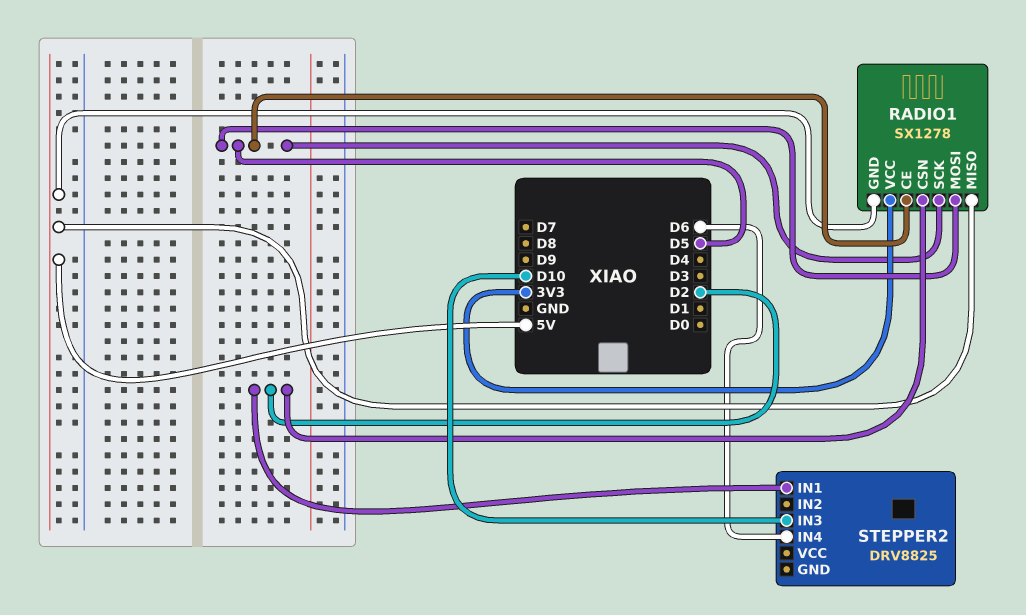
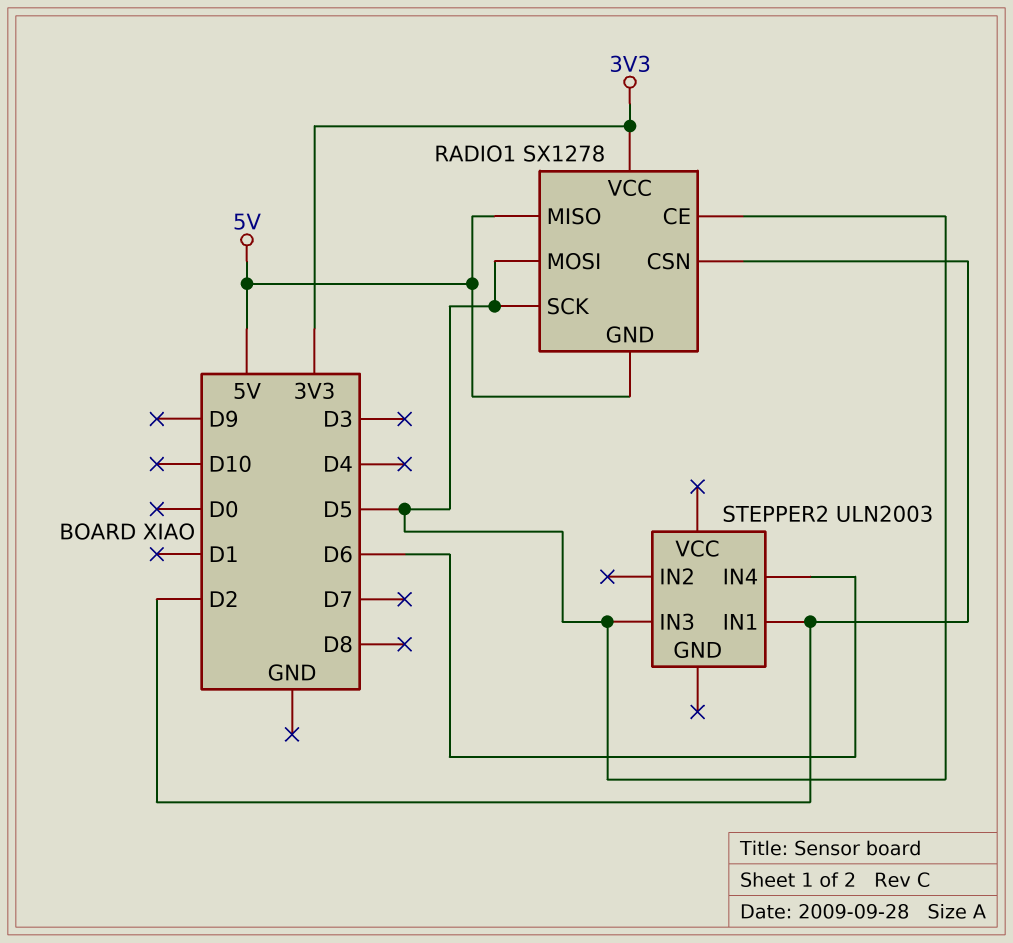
STEPPER2: DRV8825 -> ULN2003
STEPPER2 pin IN3: D10 -> D5

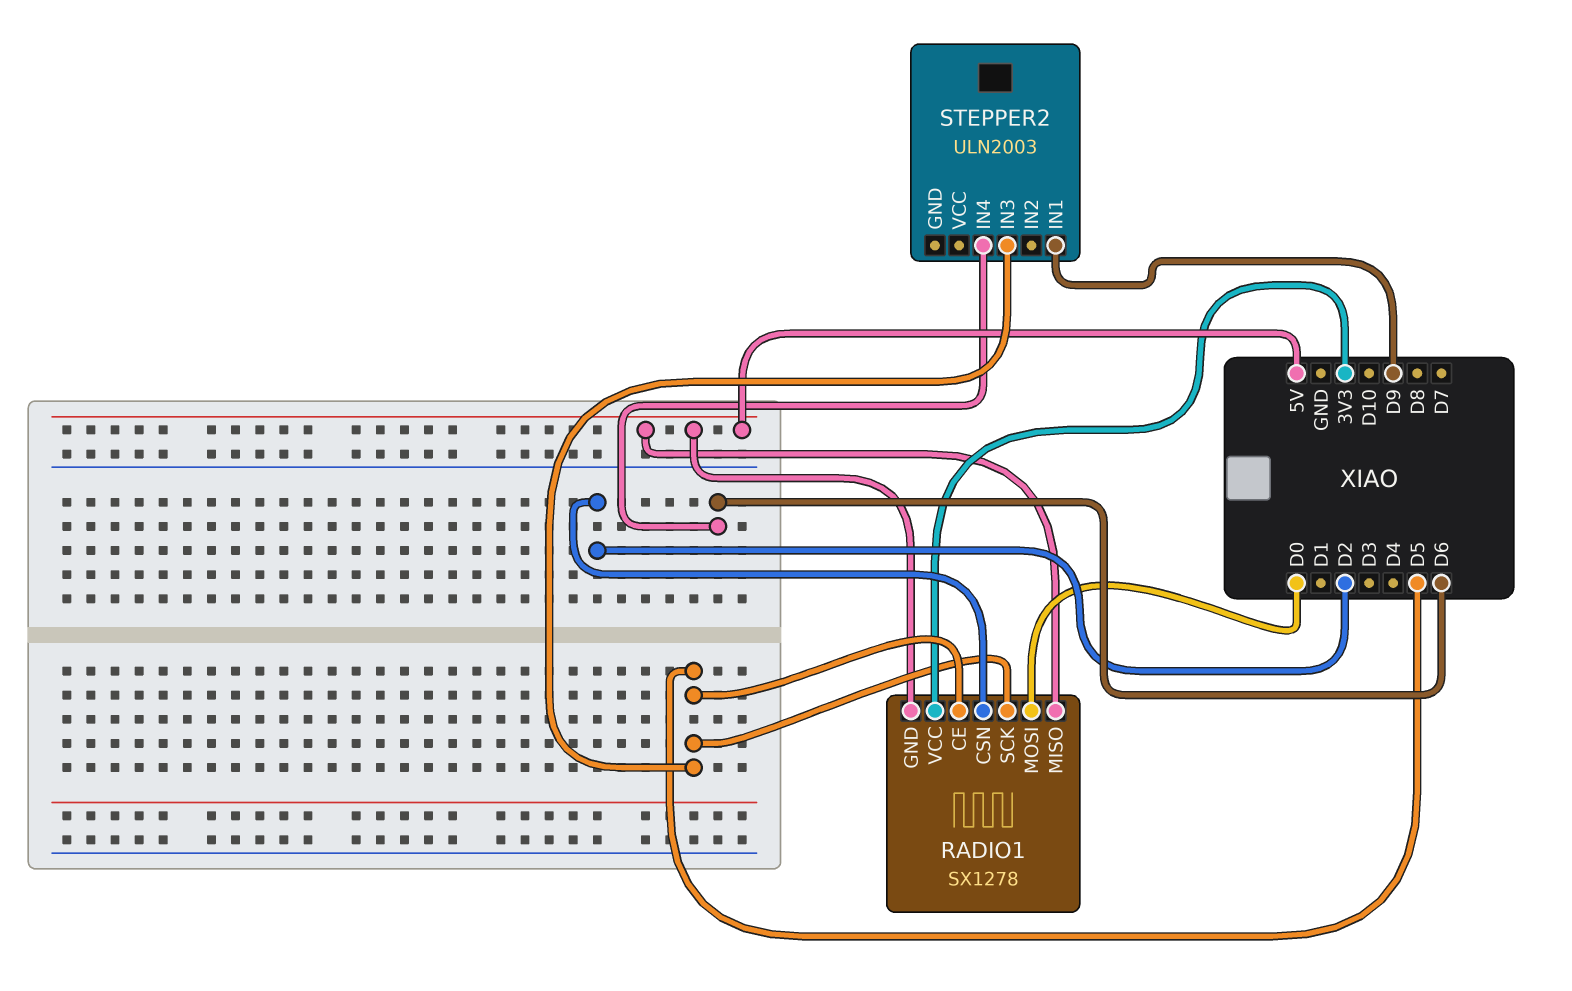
RADIO1 pin MOSI: D5 -> D0
STEPPER2 pin IN1: D2 -> D9

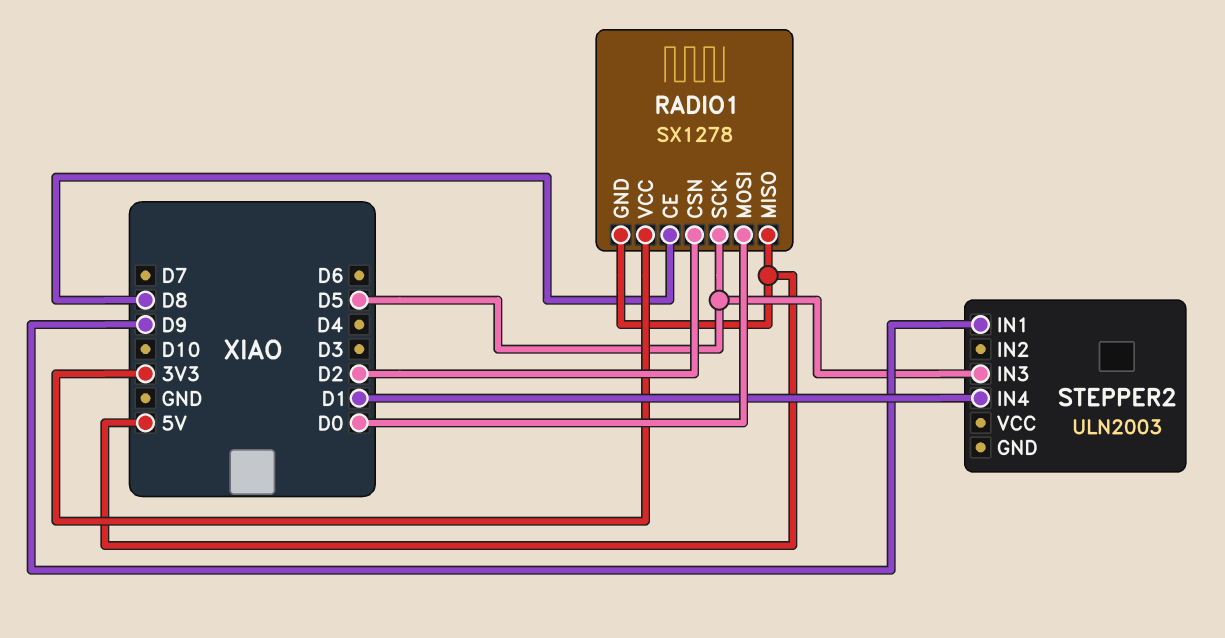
RADIO1 pin CE: D5 -> D8
STEPPER2 pin IN4: D6 -> D1

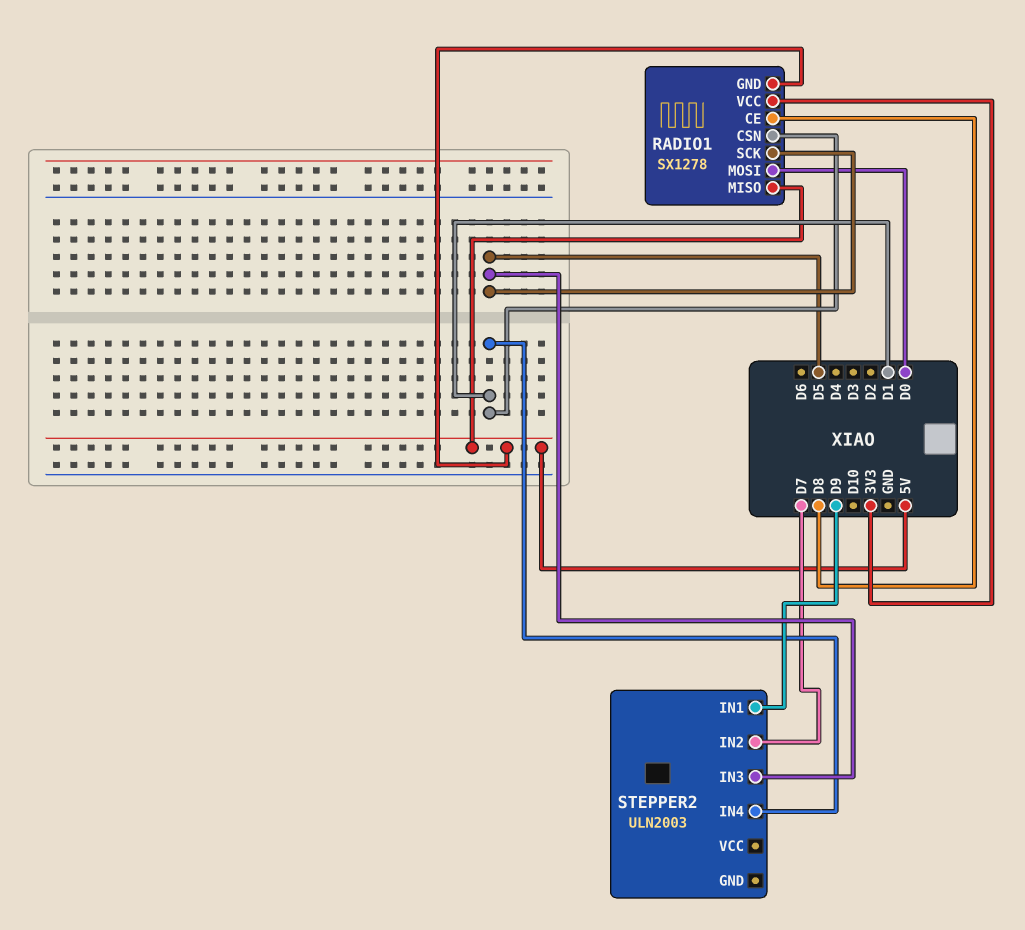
RADIO1 pin CSN: D2 -> D1
STEPPER2 pin IN2: none -> D7

